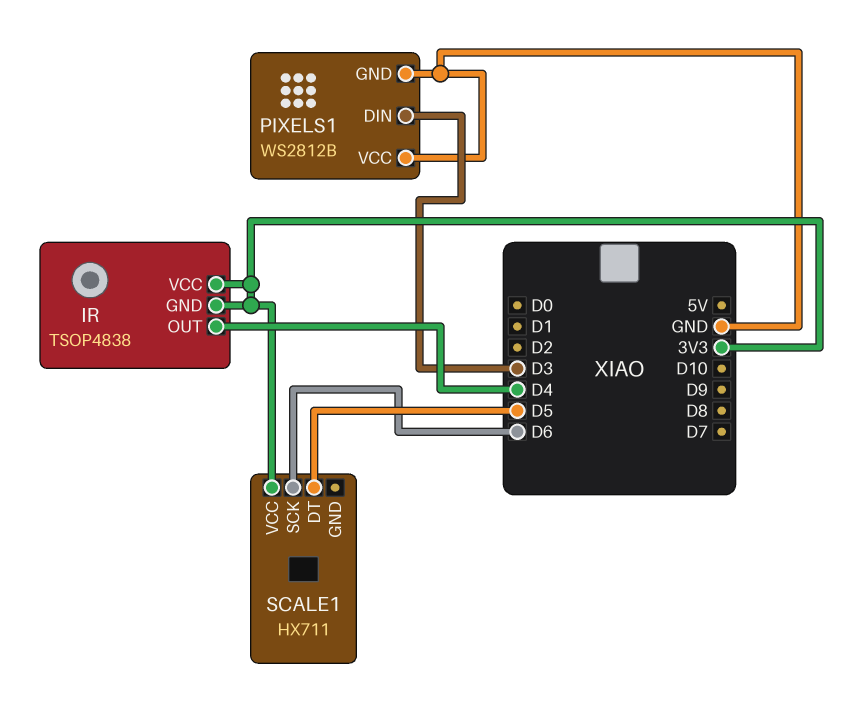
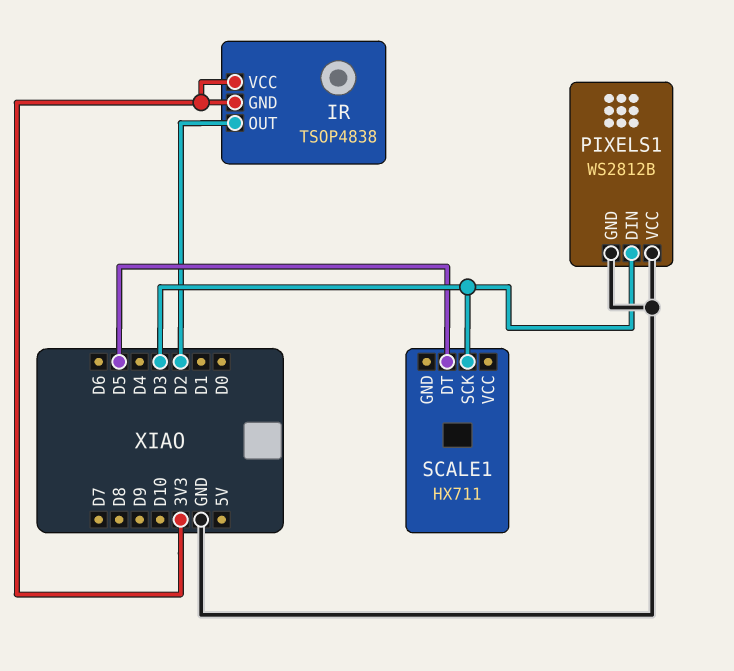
IR pin OUT: D4 -> D2
SCALE1 pin SCK: D6 -> D3
SCALE1 pin VCC: 3V3 -> none

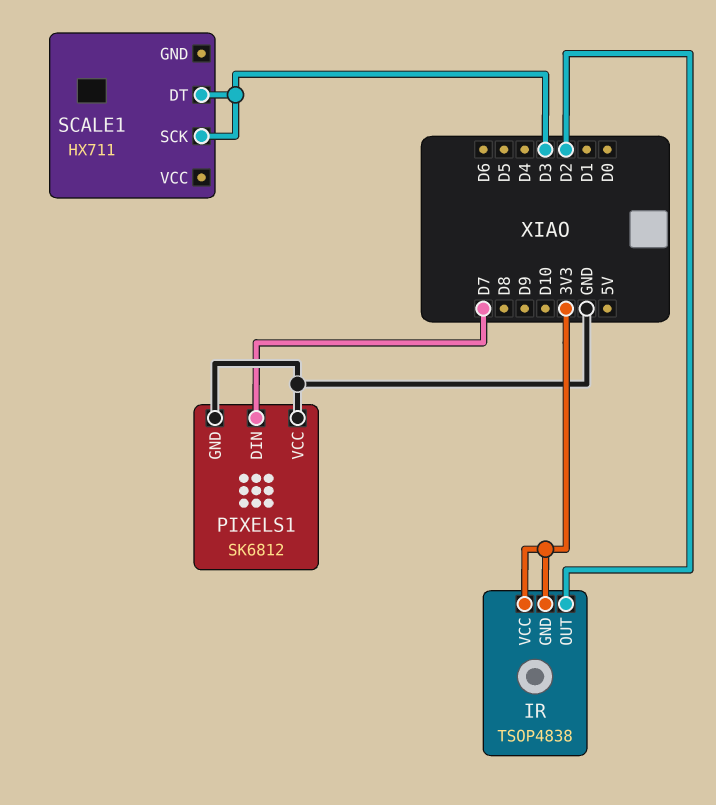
PIXELS1: WS2812B -> SK6812
PIXELS1 pin DIN: D3 -> D7
SCALE1 pin DT: D5 -> D3

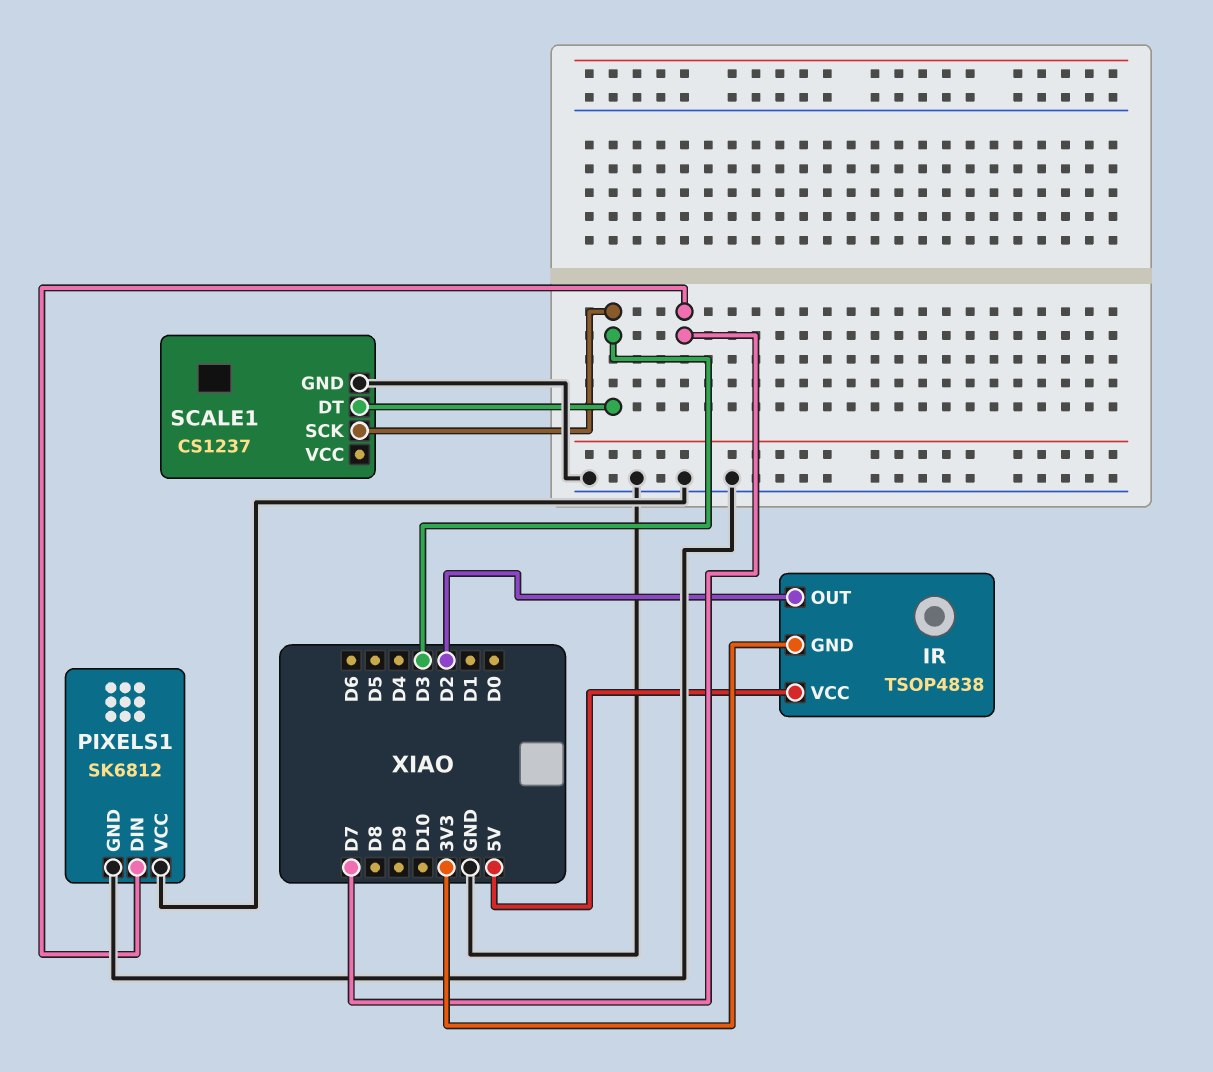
IR pin VCC: 3V3 -> 5V
SCALE1: HX711 -> CS1237
SCALE1 pin GND: none -> GND

